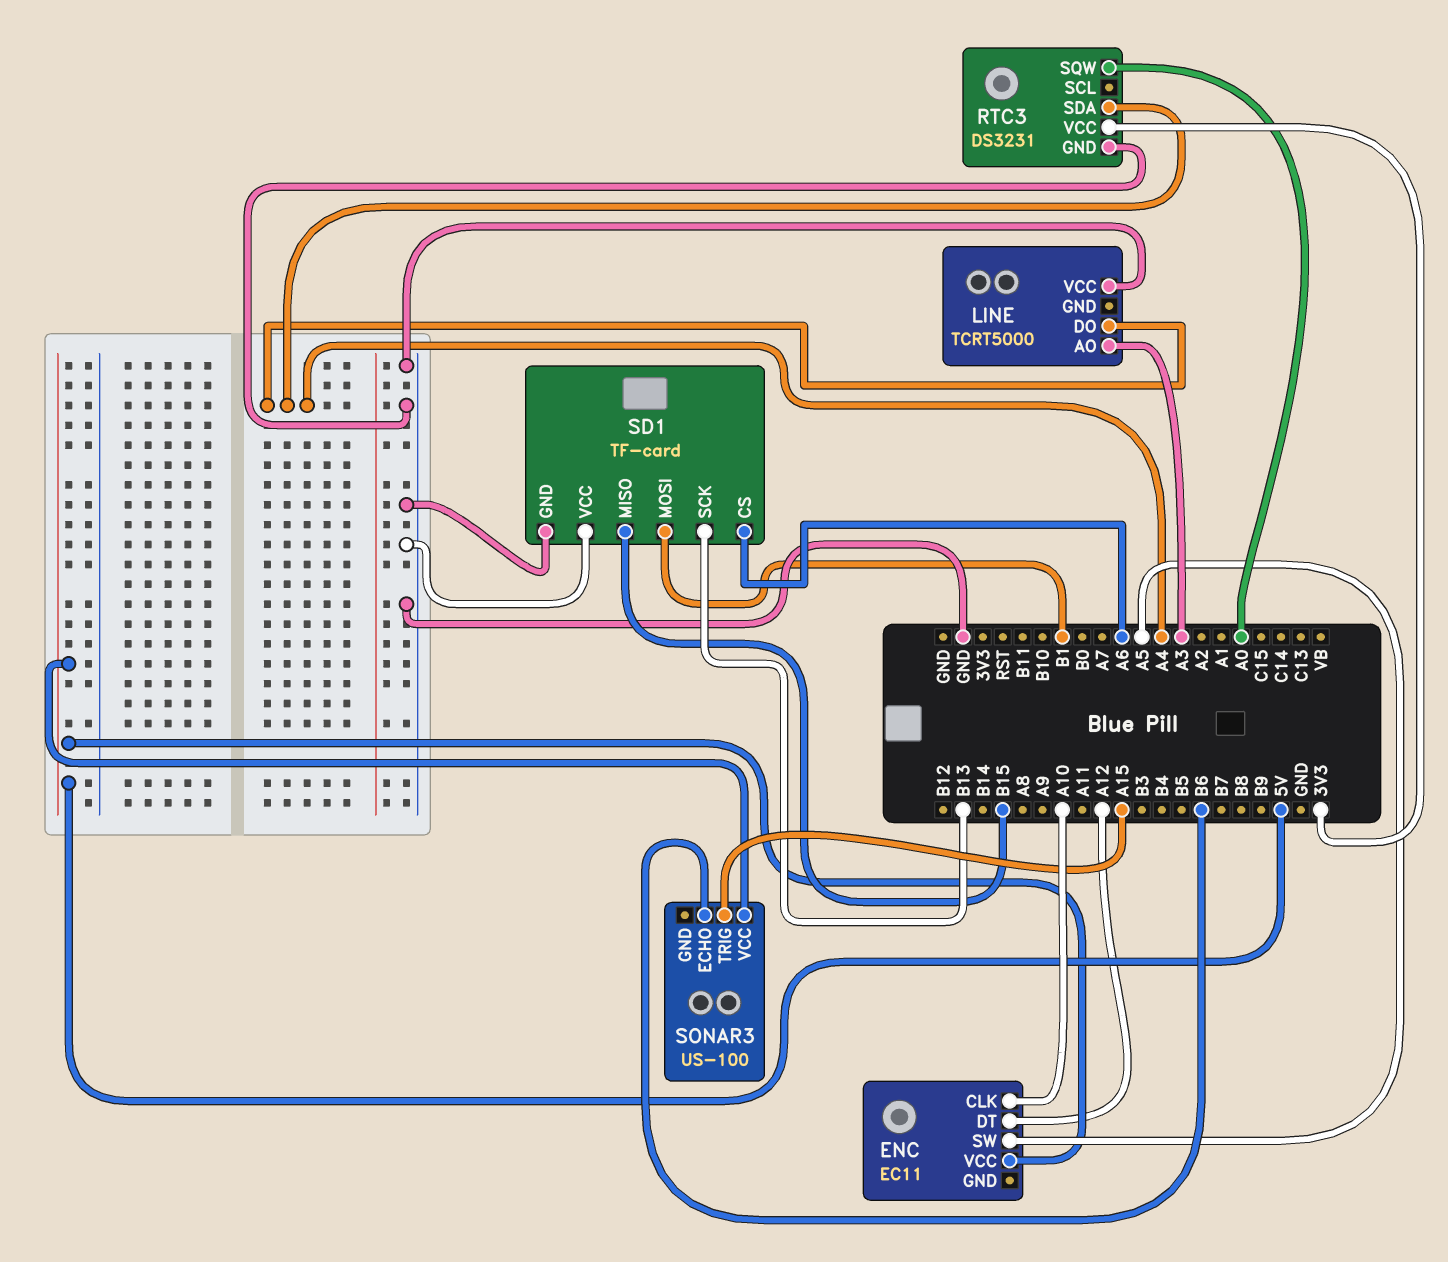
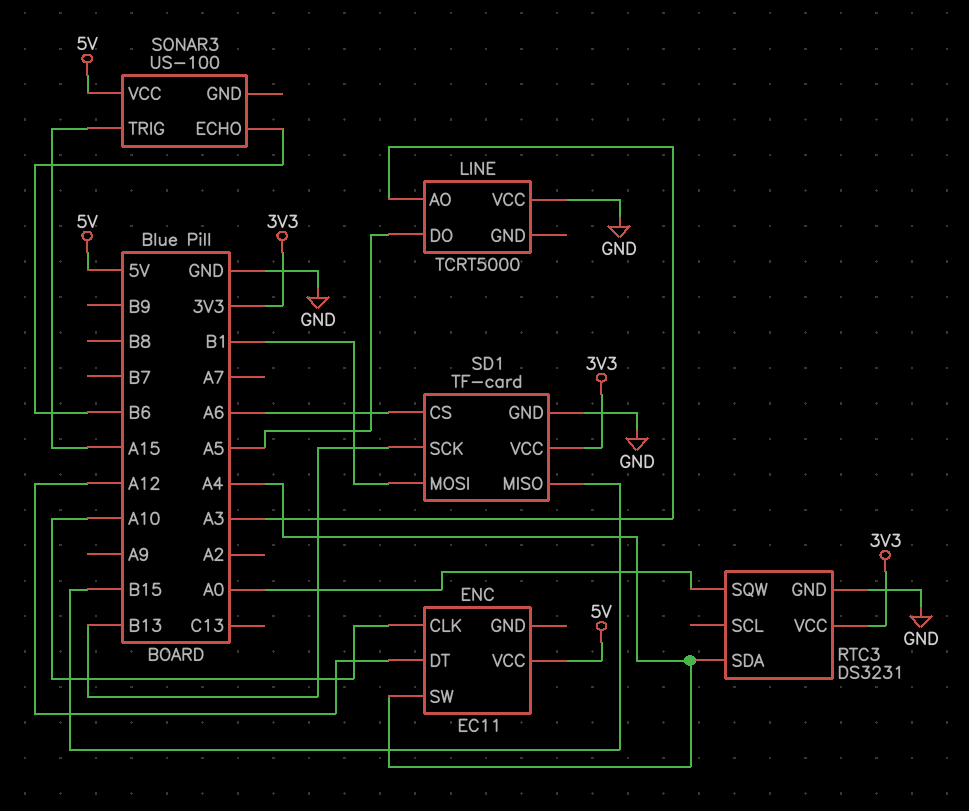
ENC pin SW: A5 -> A4
LINE pin DO: A4 -> A5
SD1 pin VCC: GND -> 3V3

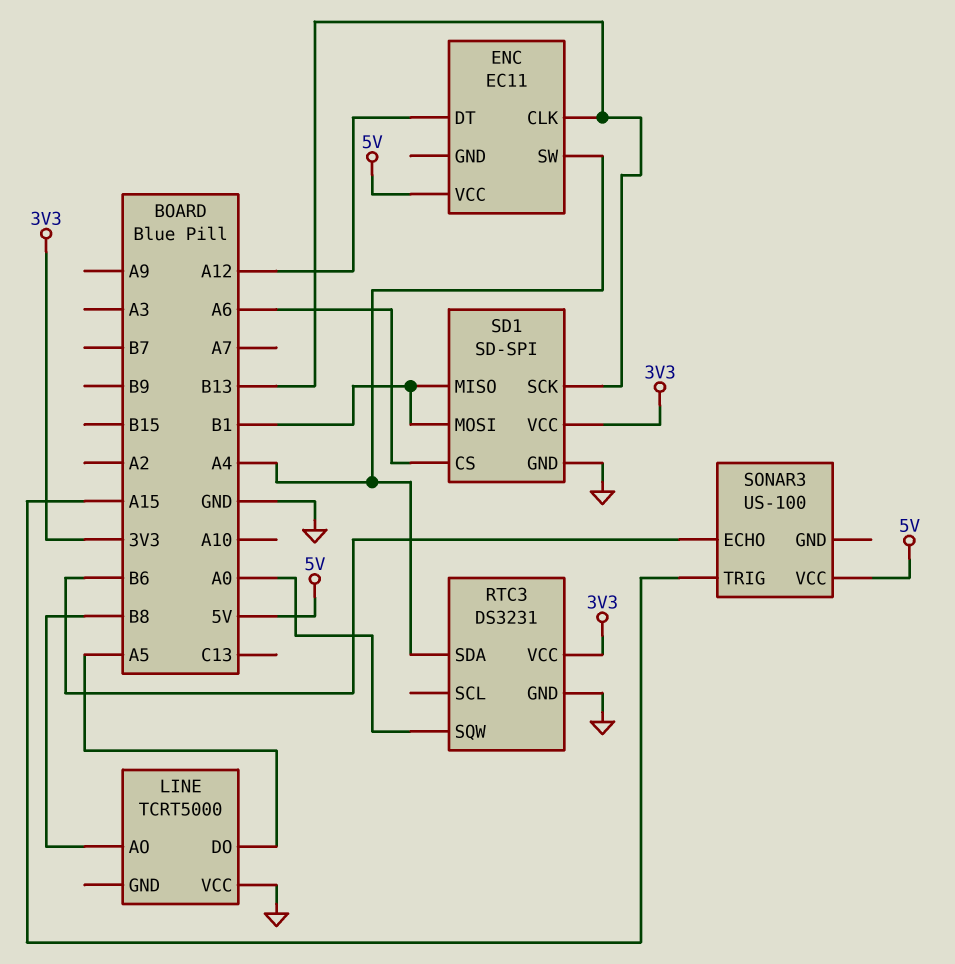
ENC pin CLK: A10 -> B13
LINE pin AO: A3 -> B8
SD1: TF-card -> SD-SPI
SD1 pin MISO: B15 -> B1

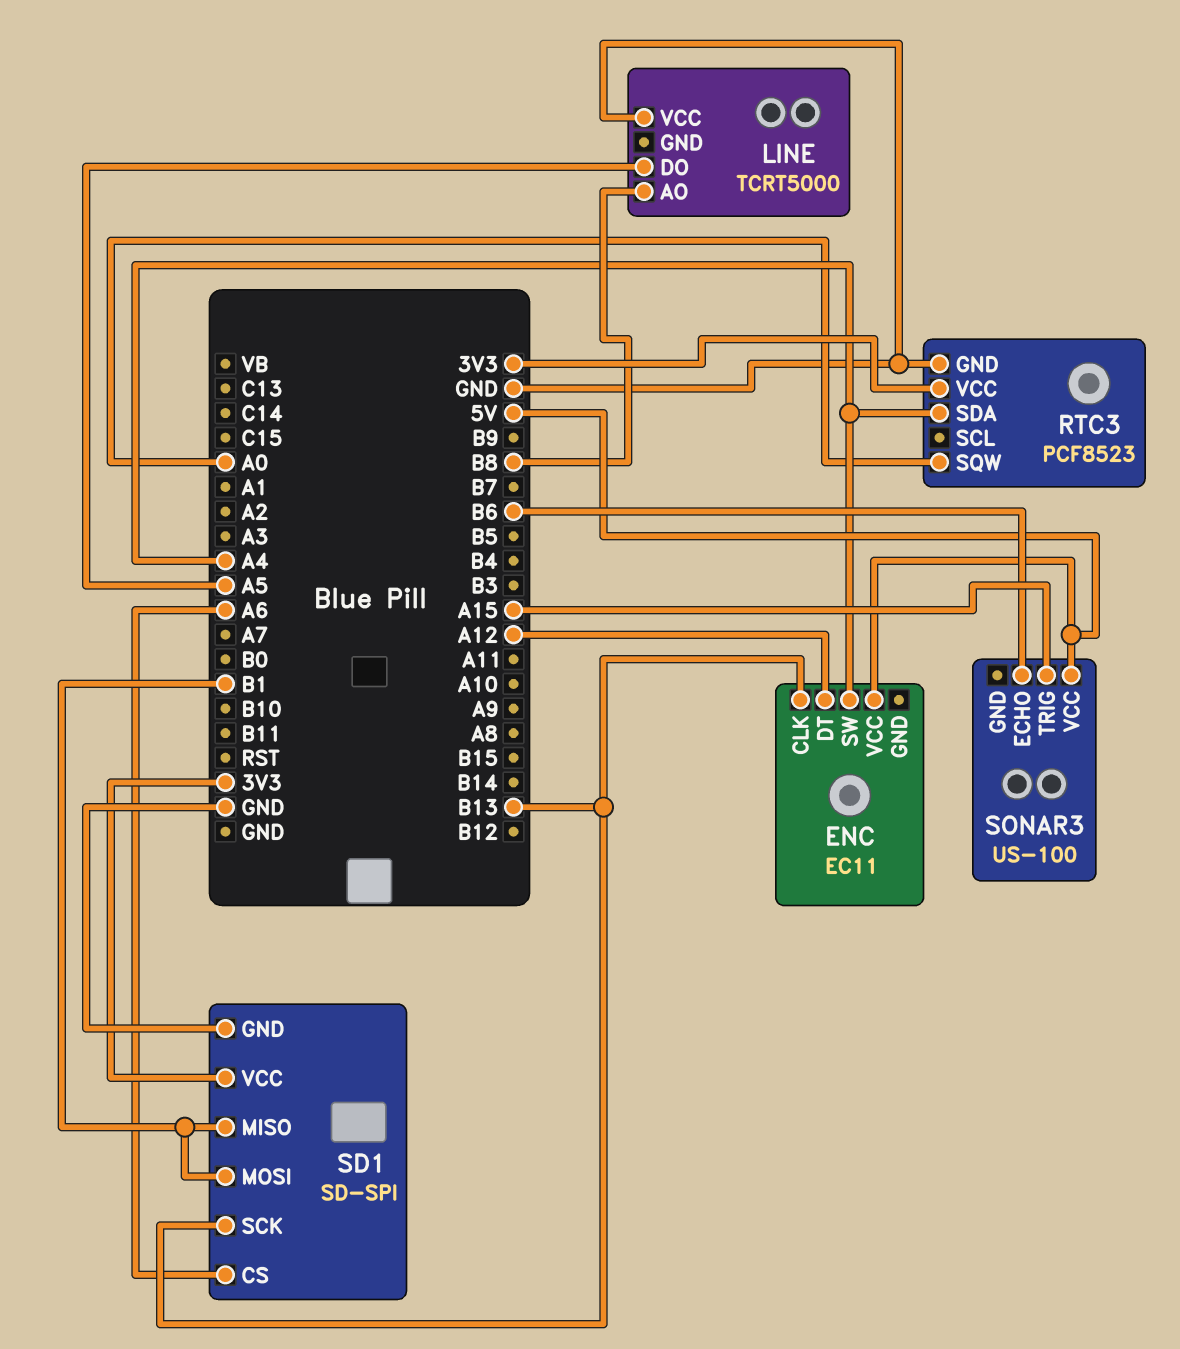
RTC3: DS3231 -> PCF8523

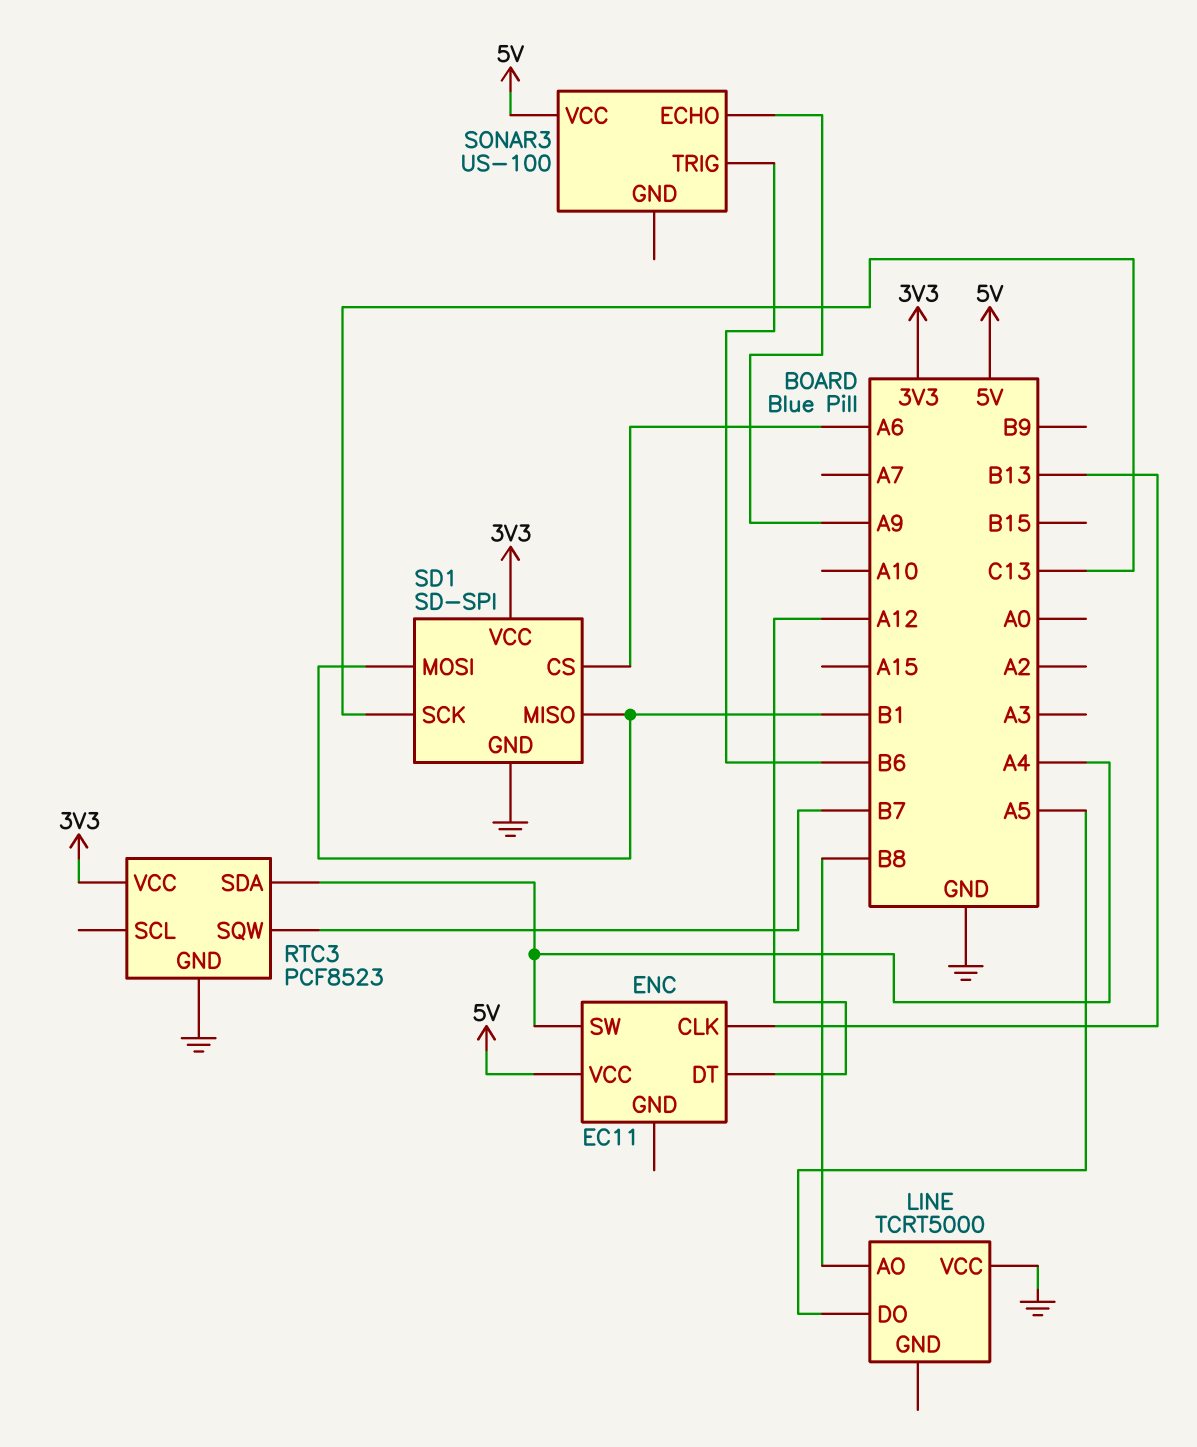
RTC3 pin SQW: A0 -> B7
SD1 pin SCK: B13 -> C13
SONAR3 pin ECHO: B6 -> A9
SONAR3 pin TRIG: A15 -> B6

